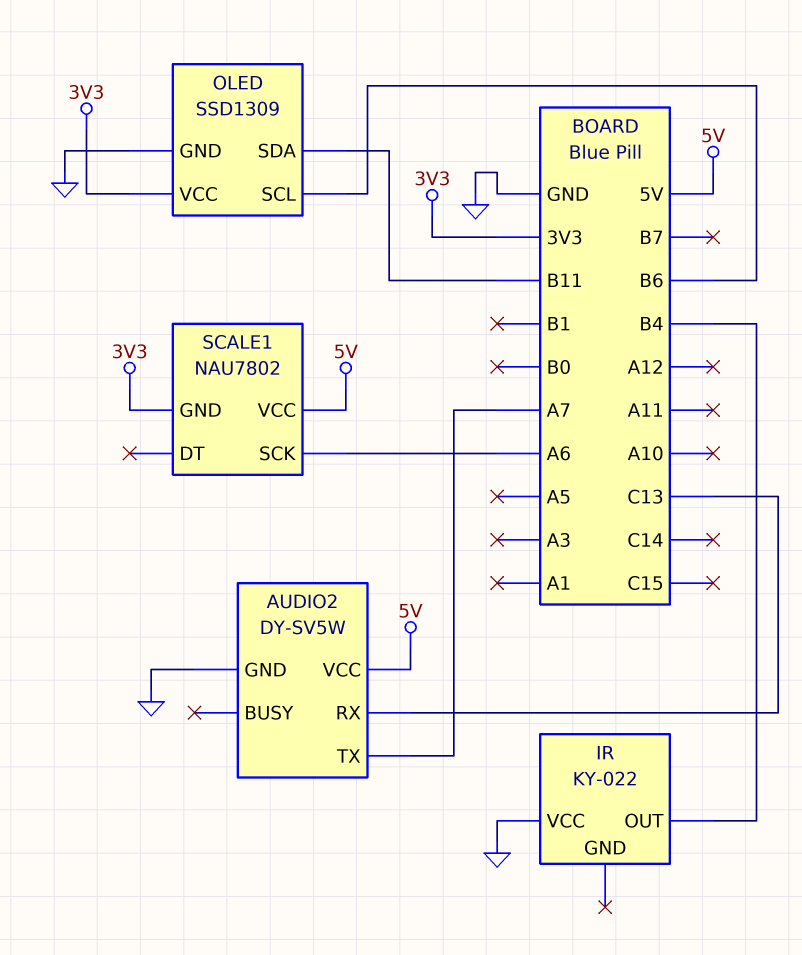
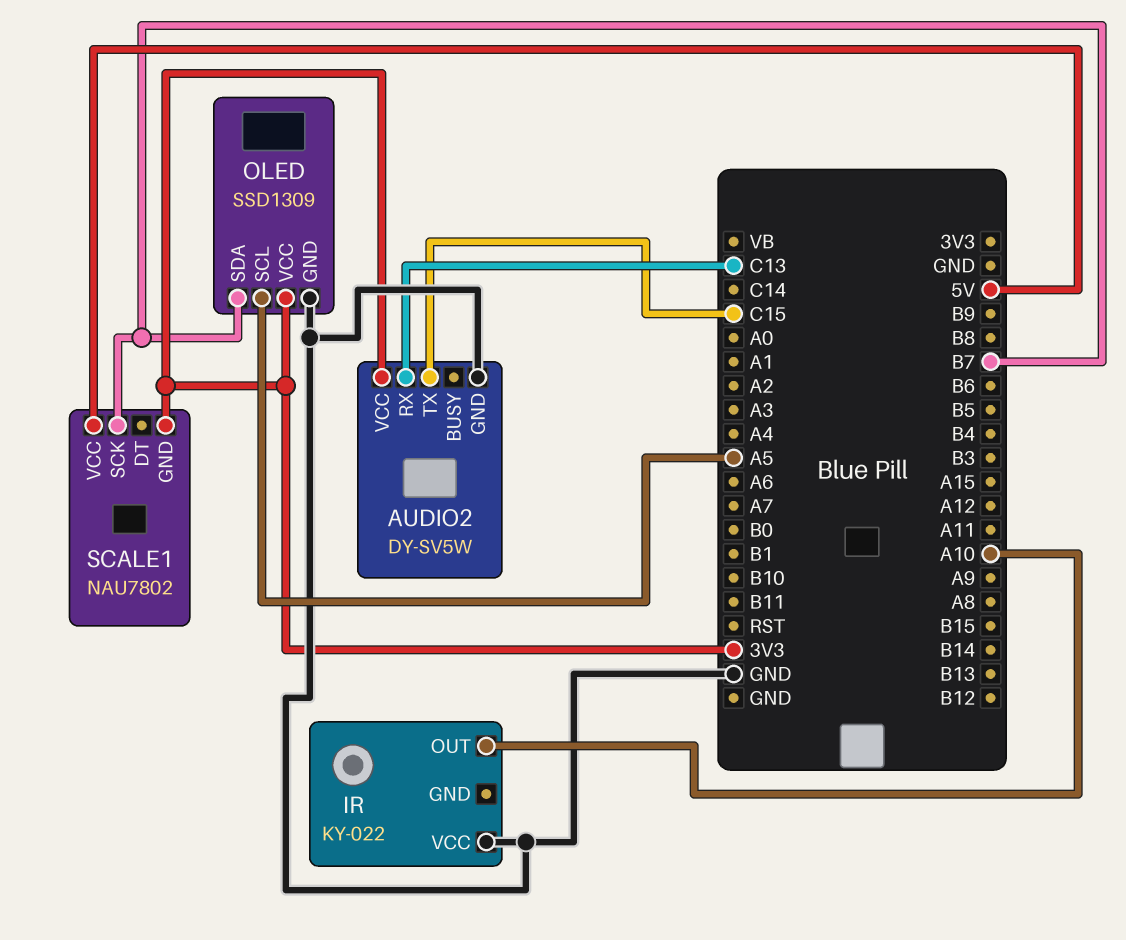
AUDIO2 pin TX: A7 -> C15
AUDIO2 pin VCC: 5V -> 3V3
IR pin OUT: B4 -> A10
OLED pin SCL: B6 -> A5
OLED pin SDA: B11 -> B7
SCALE1 pin SCK: A6 -> B7

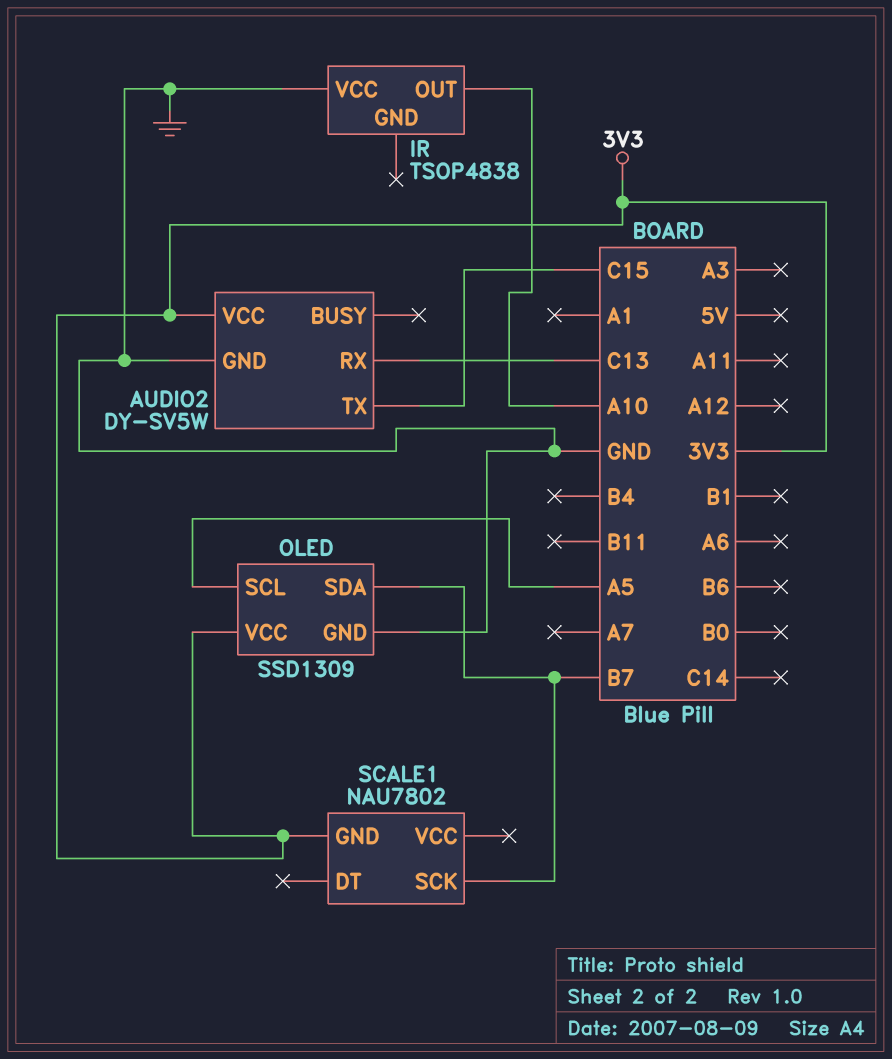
IR: KY-022 -> TSOP4838
SCALE1 pin VCC: 5V -> none

